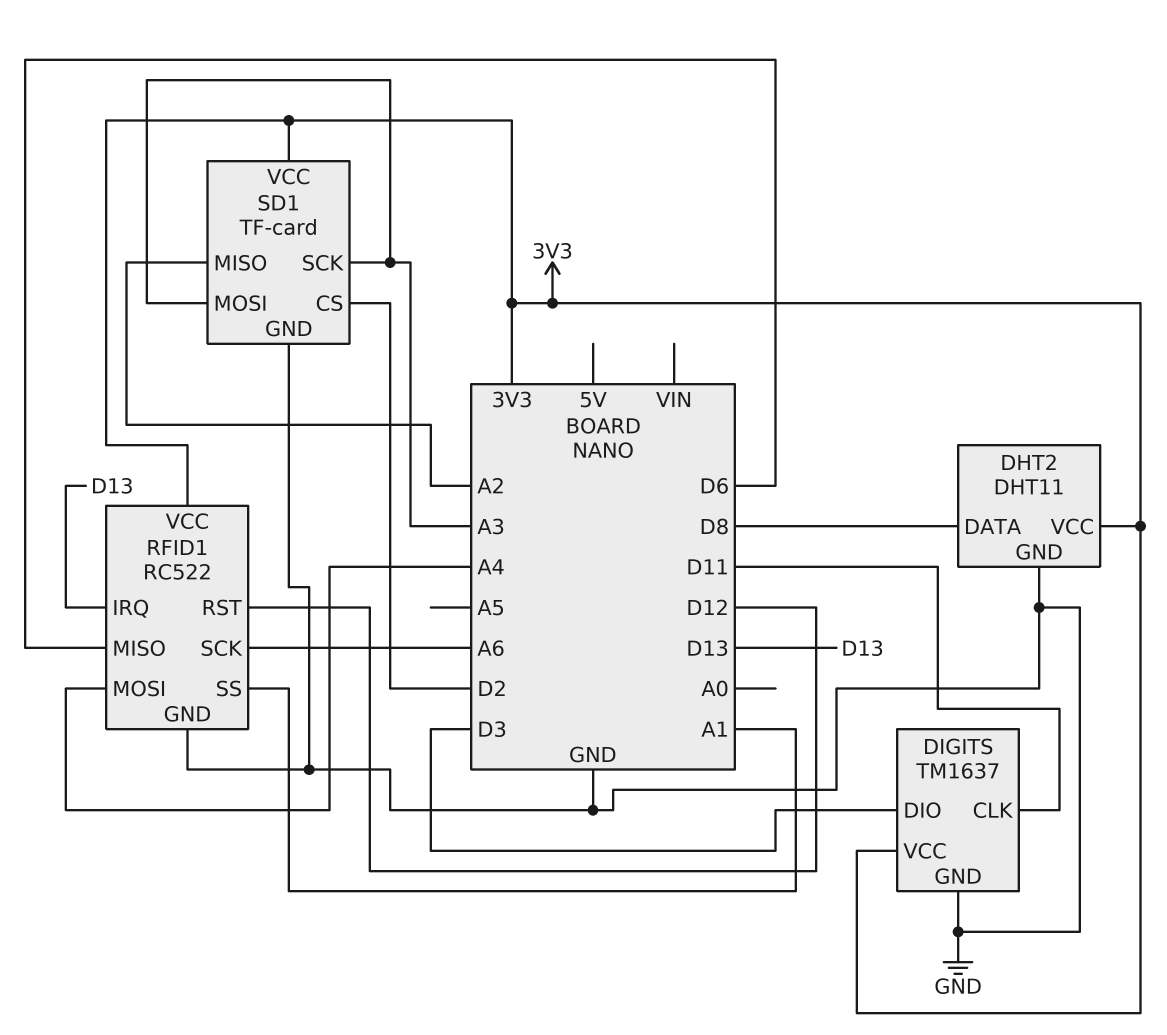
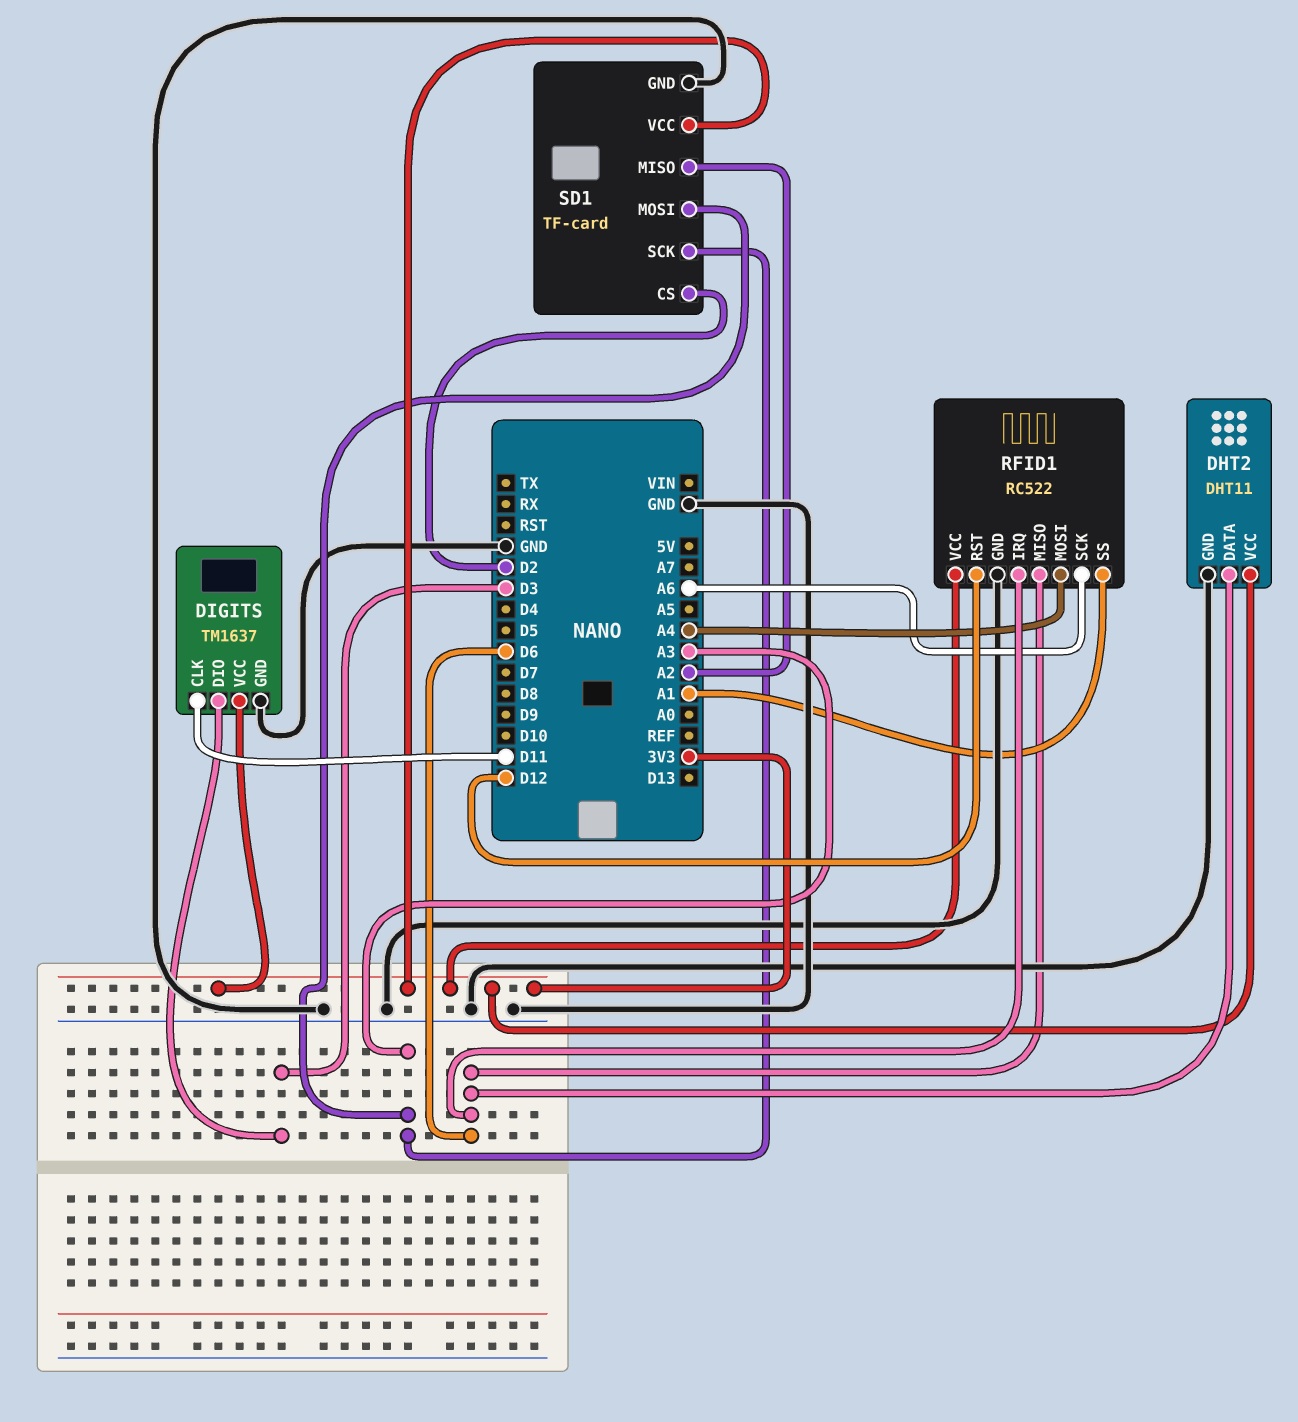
DHT2 pin DATA: D8 -> D6
RFID1 pin IRQ: D13 -> D6

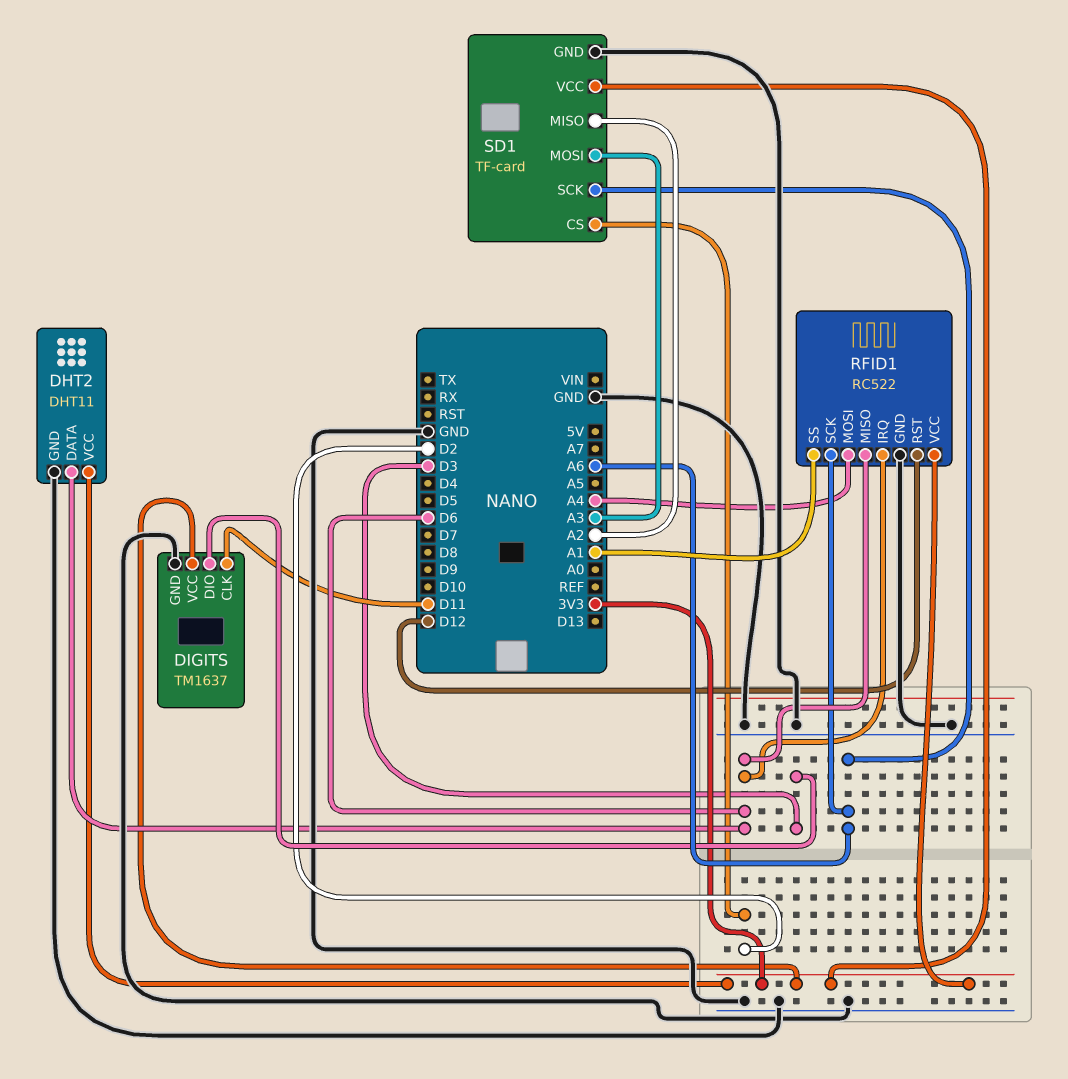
SD1 pin SCK: A3 -> A6

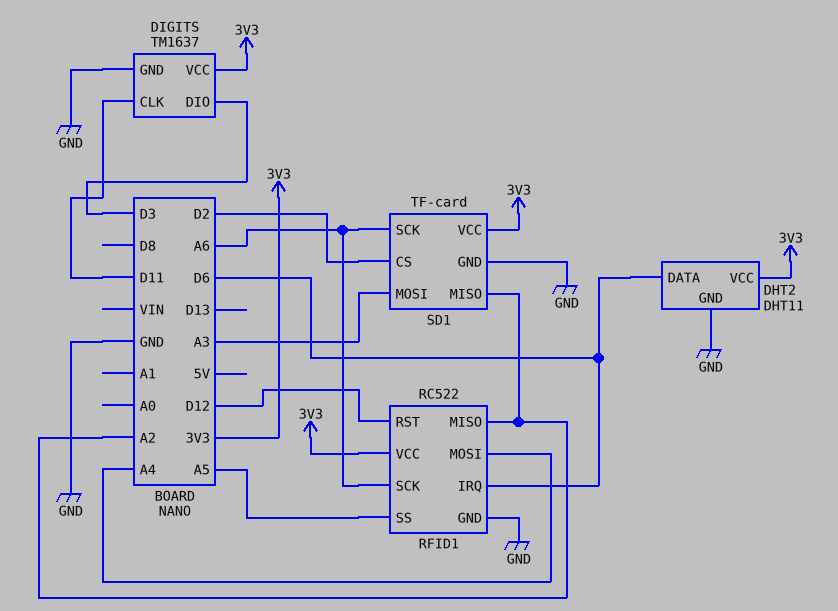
RFID1 pin MISO: D6 -> A2
RFID1 pin SS: A1 -> A5

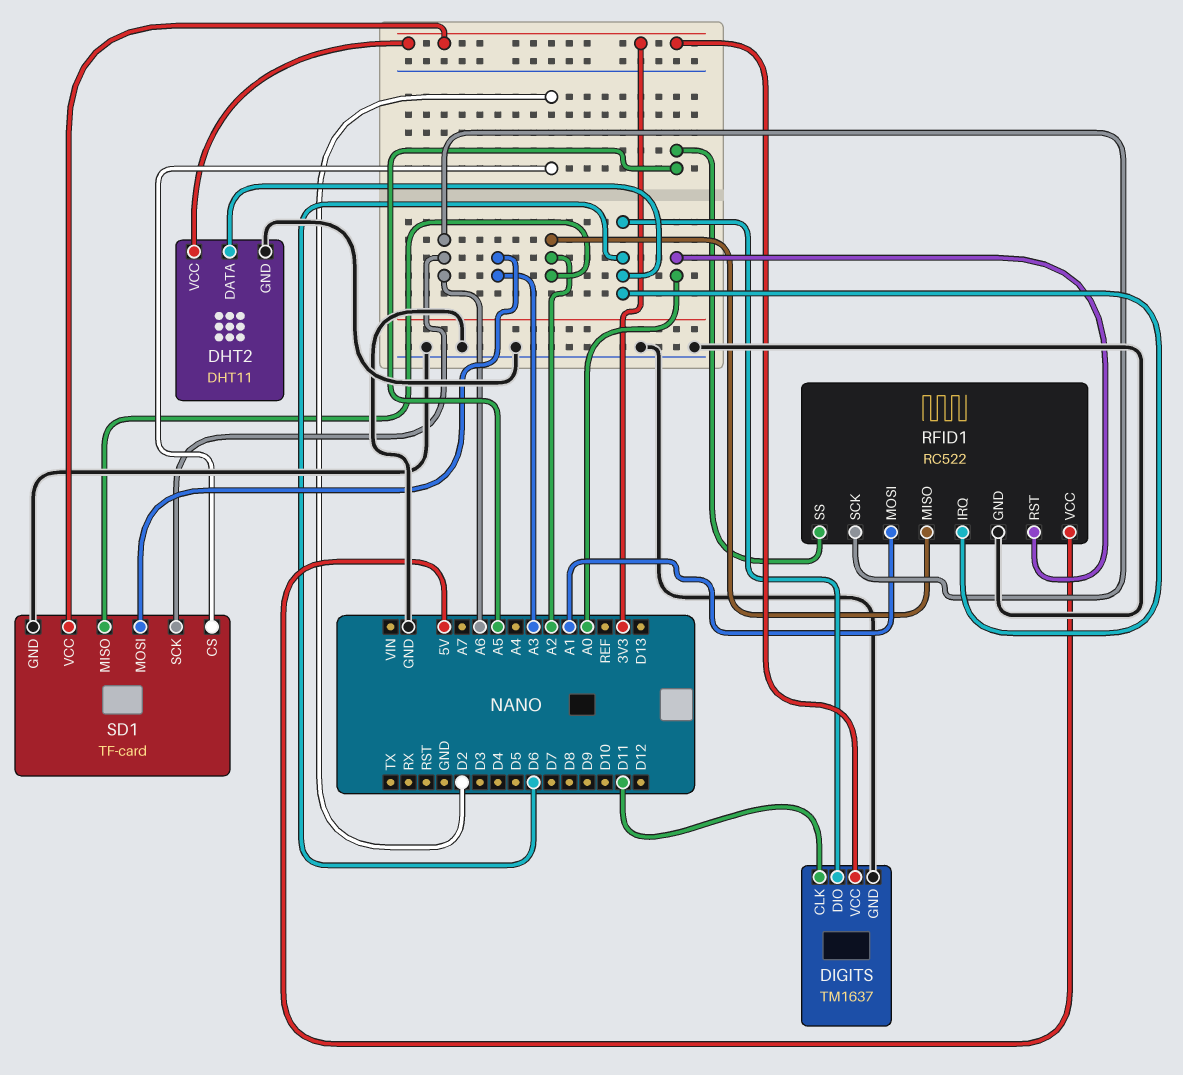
DIGITS pin DIO: D3 -> D6
RFID1 pin MOSI: A4 -> A1
RFID1 pin RST: D12 -> A0
RFID1 pin VCC: 3V3 -> 5V

